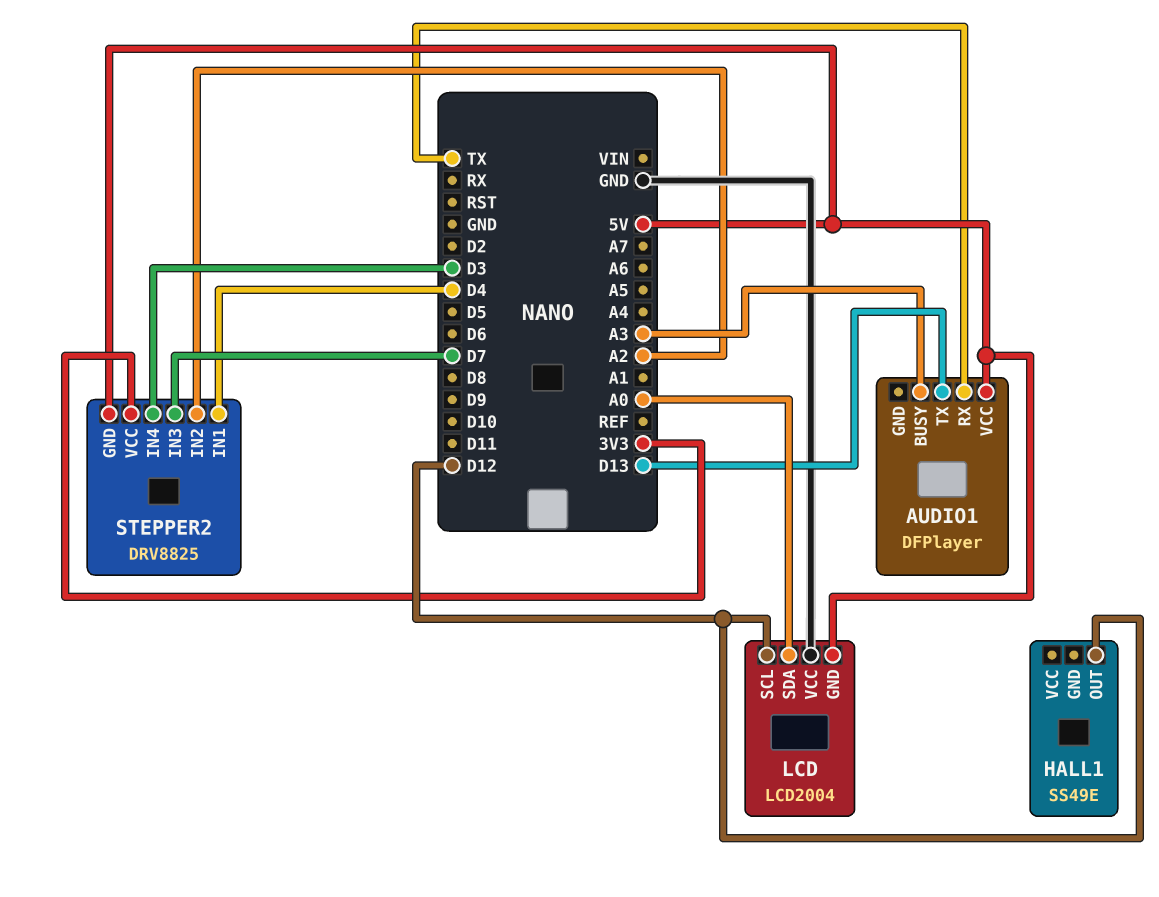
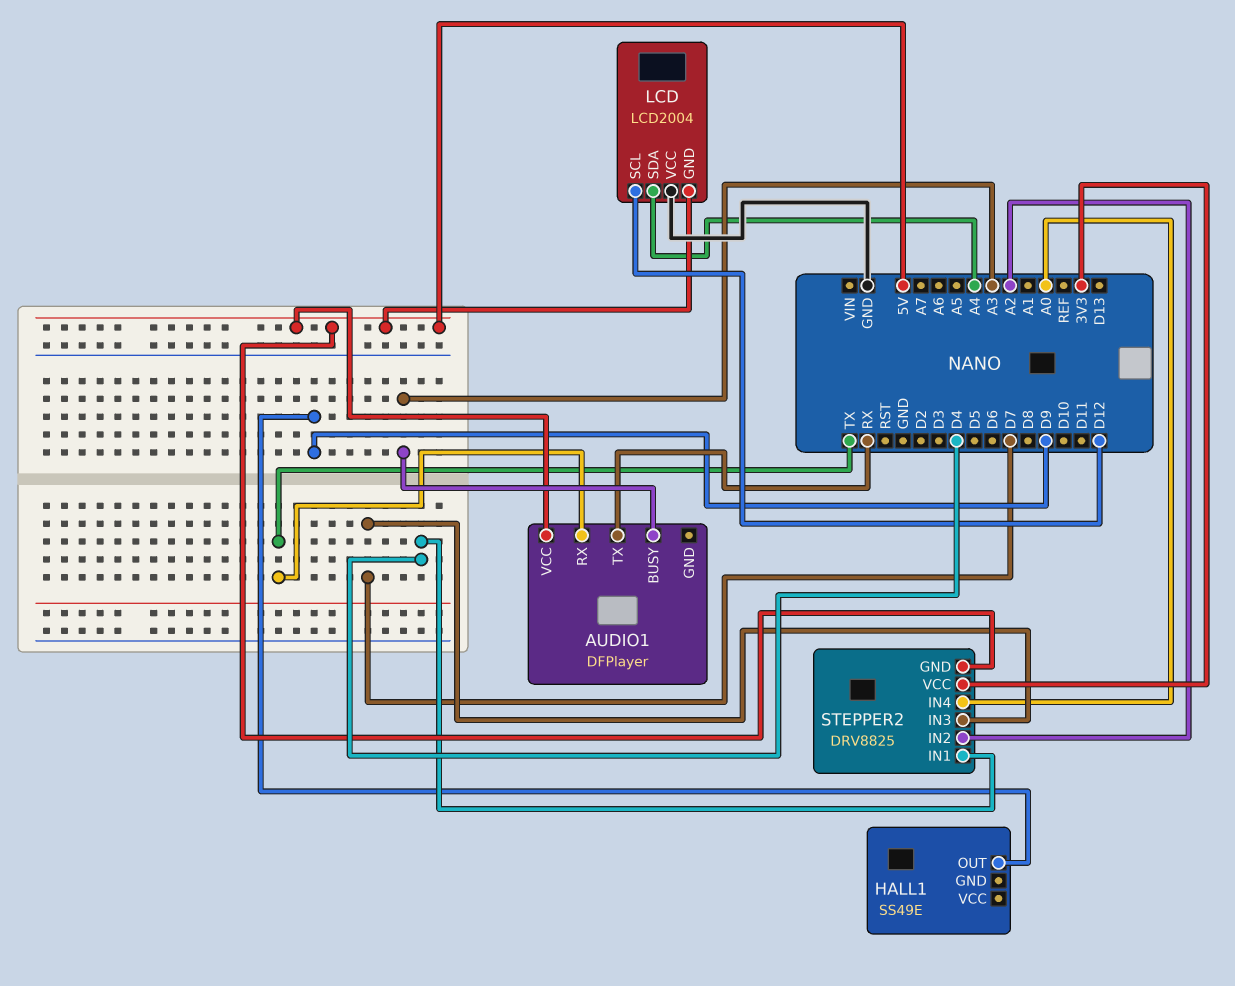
AUDIO1 pin TX: D13 -> RX
HALL1 pin OUT: D12 -> D9
LCD pin SDA: A0 -> A4
STEPPER2 pin IN4: D3 -> A0

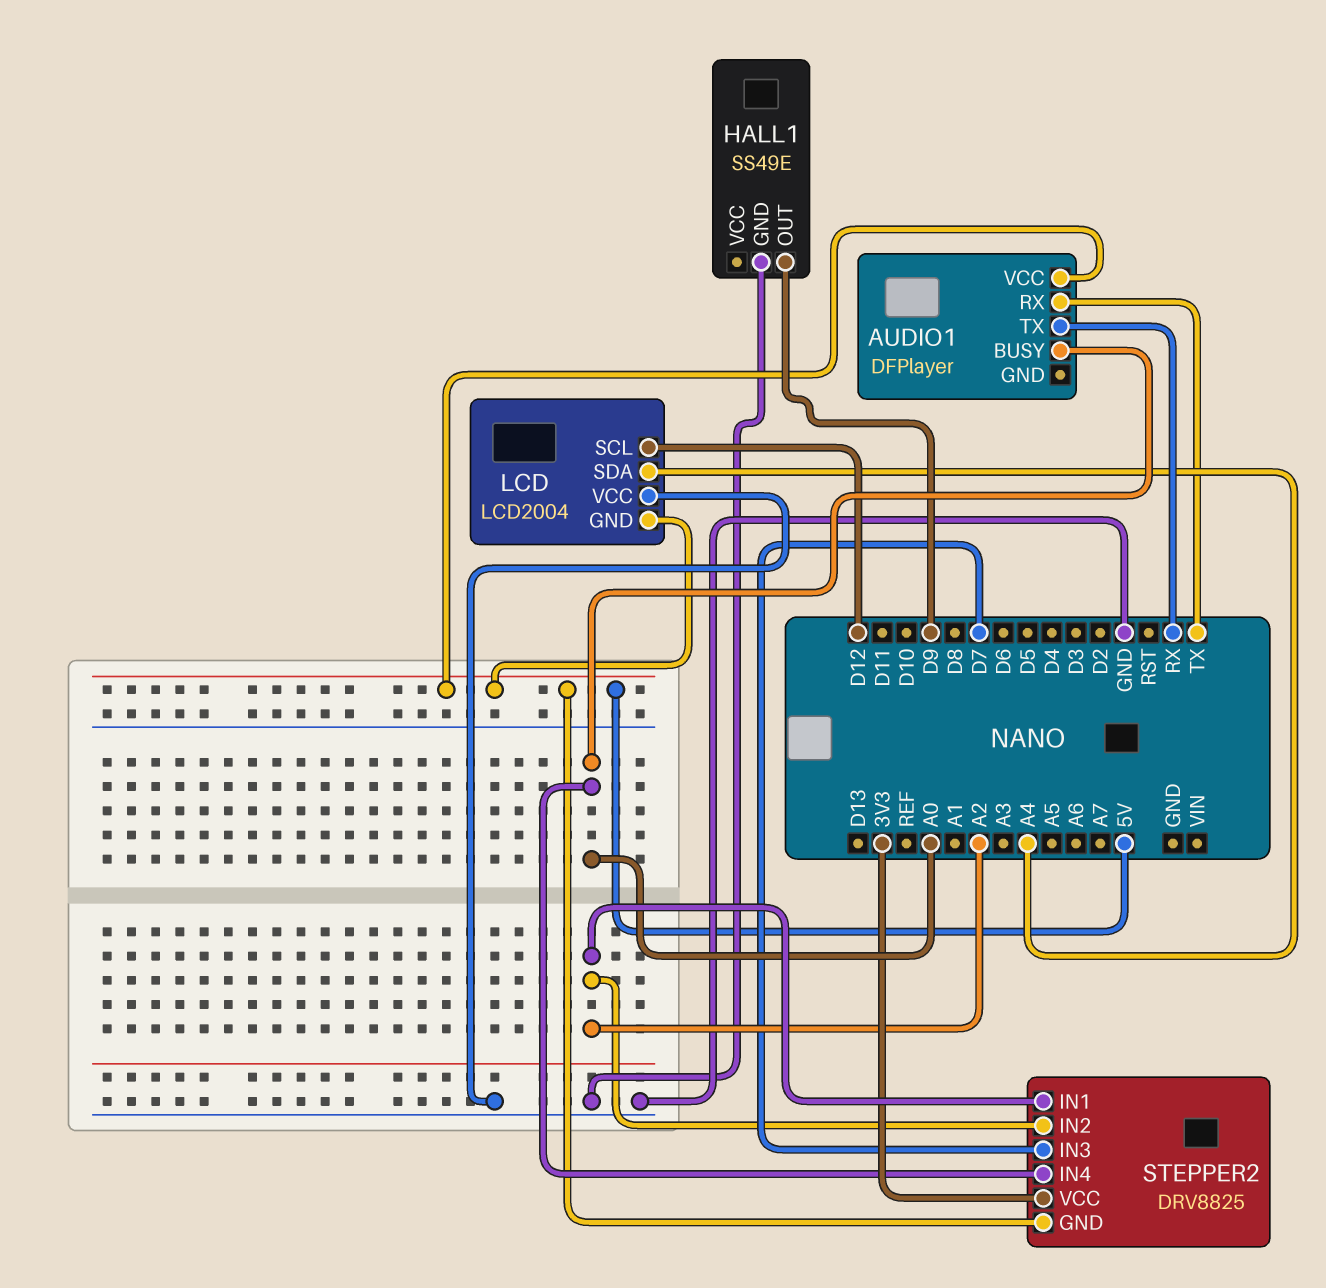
AUDIO1 pin BUSY: A3 -> A0
HALL1 pin GND: none -> GND
STEPPER2 pin IN1: D4 -> A2

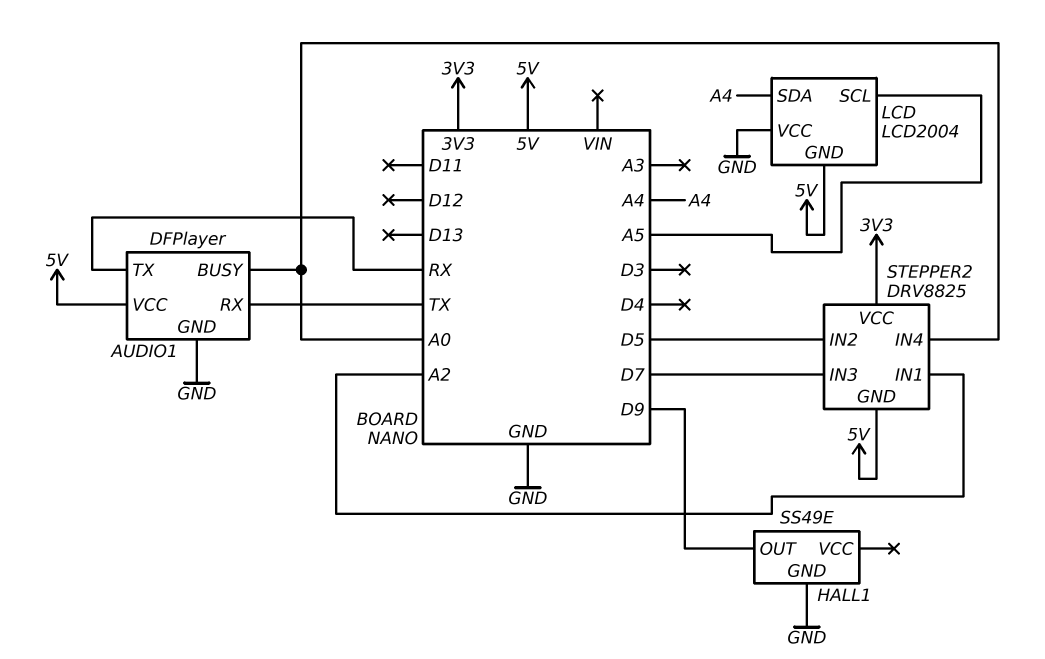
AUDIO1 pin GND: none -> GND
LCD pin SCL: D12 -> A5
STEPPER2 pin IN2: A2 -> D5

